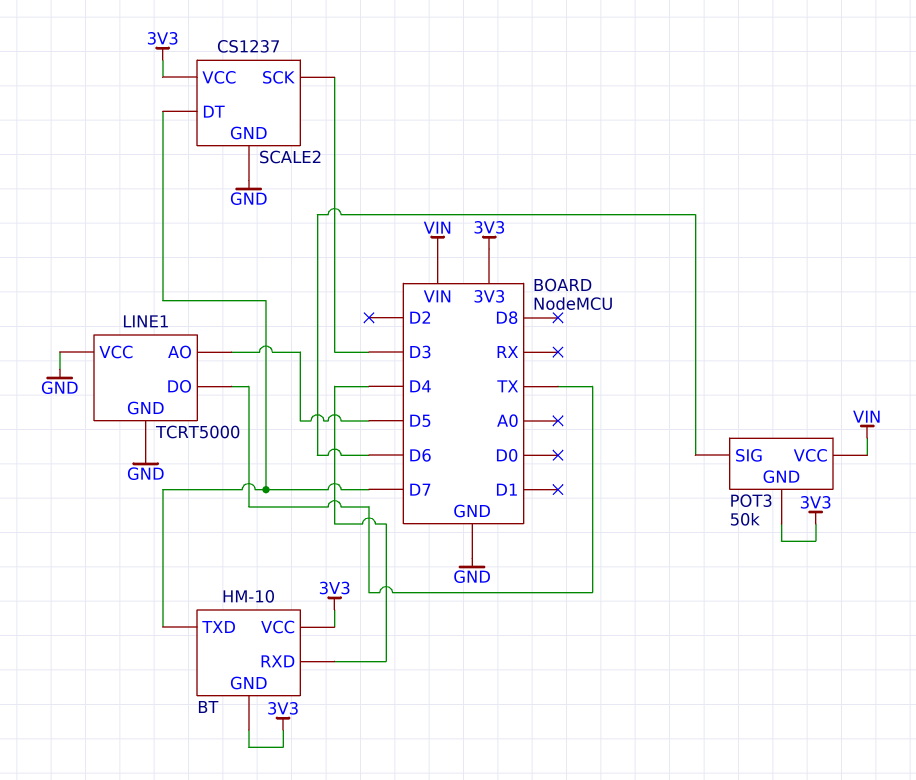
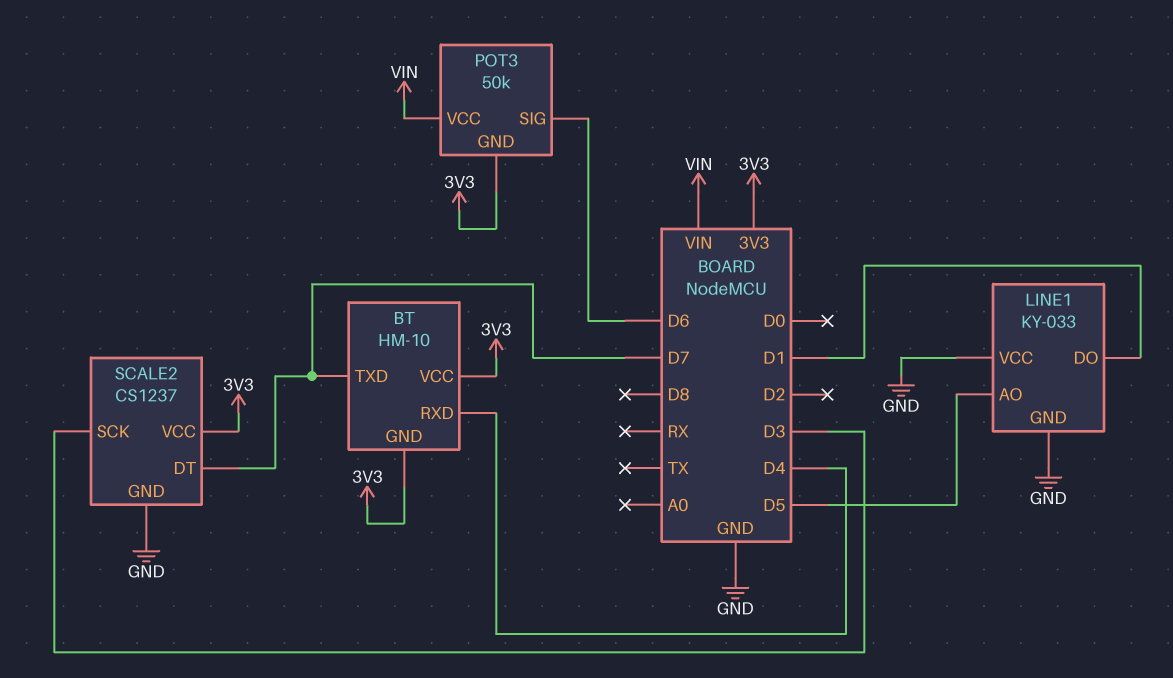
LINE1: TCRT5000 -> KY-033
LINE1 pin DO: TX -> D1

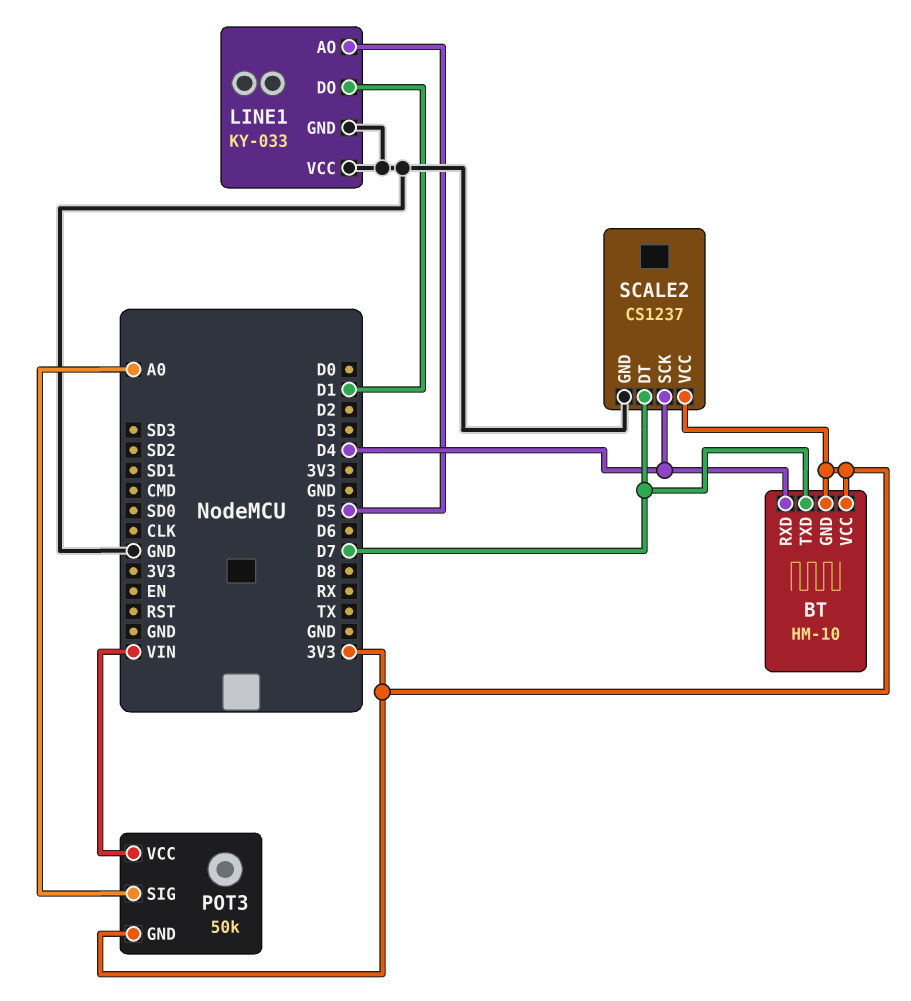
POT3 pin SIG: D6 -> A0
SCALE2 pin SCK: D3 -> D4

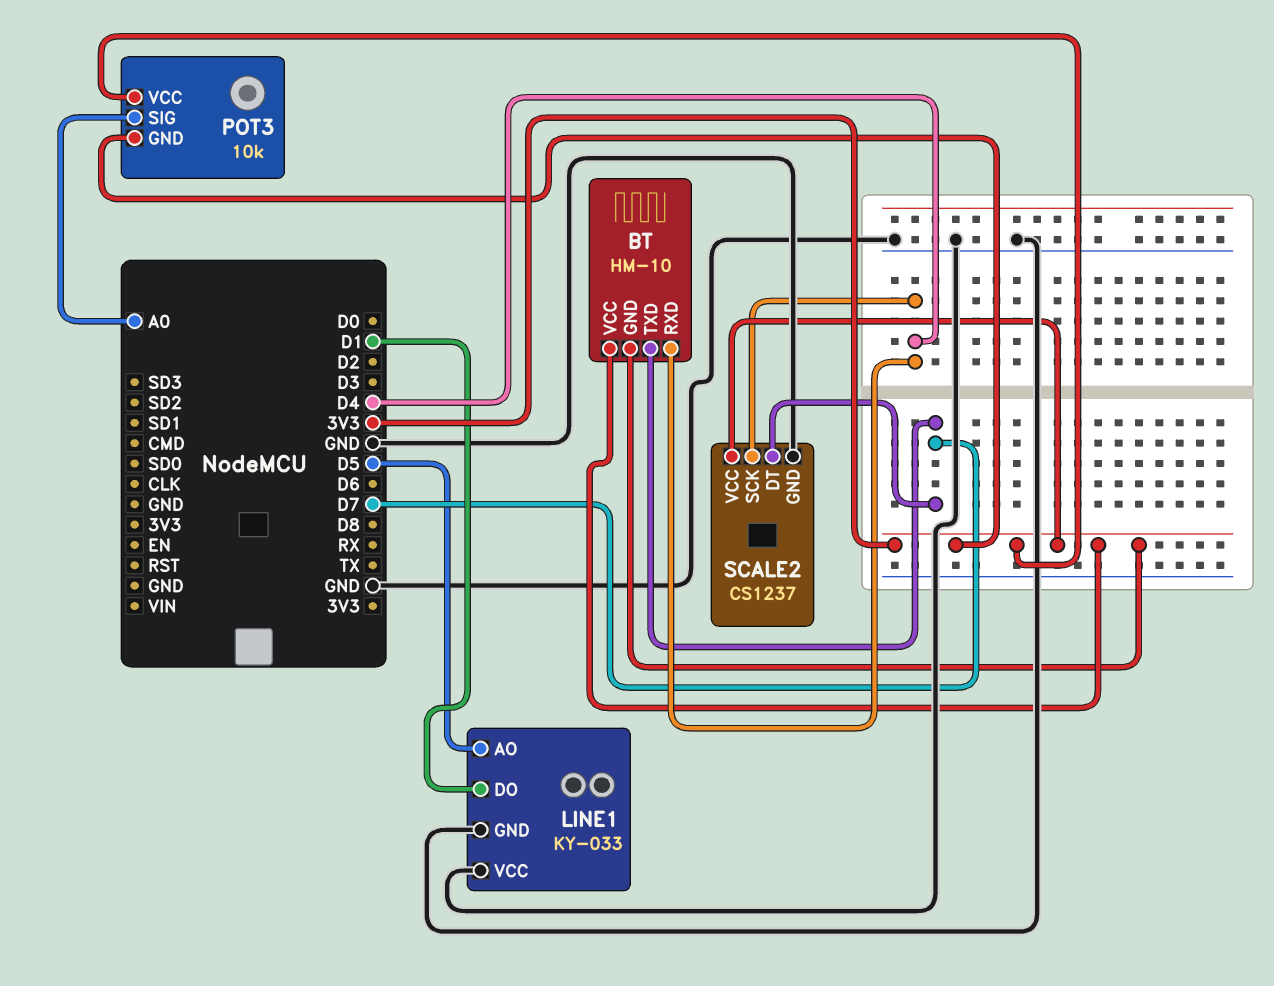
POT3: 50k -> 10k
POT3 pin VCC: VIN -> 3V3

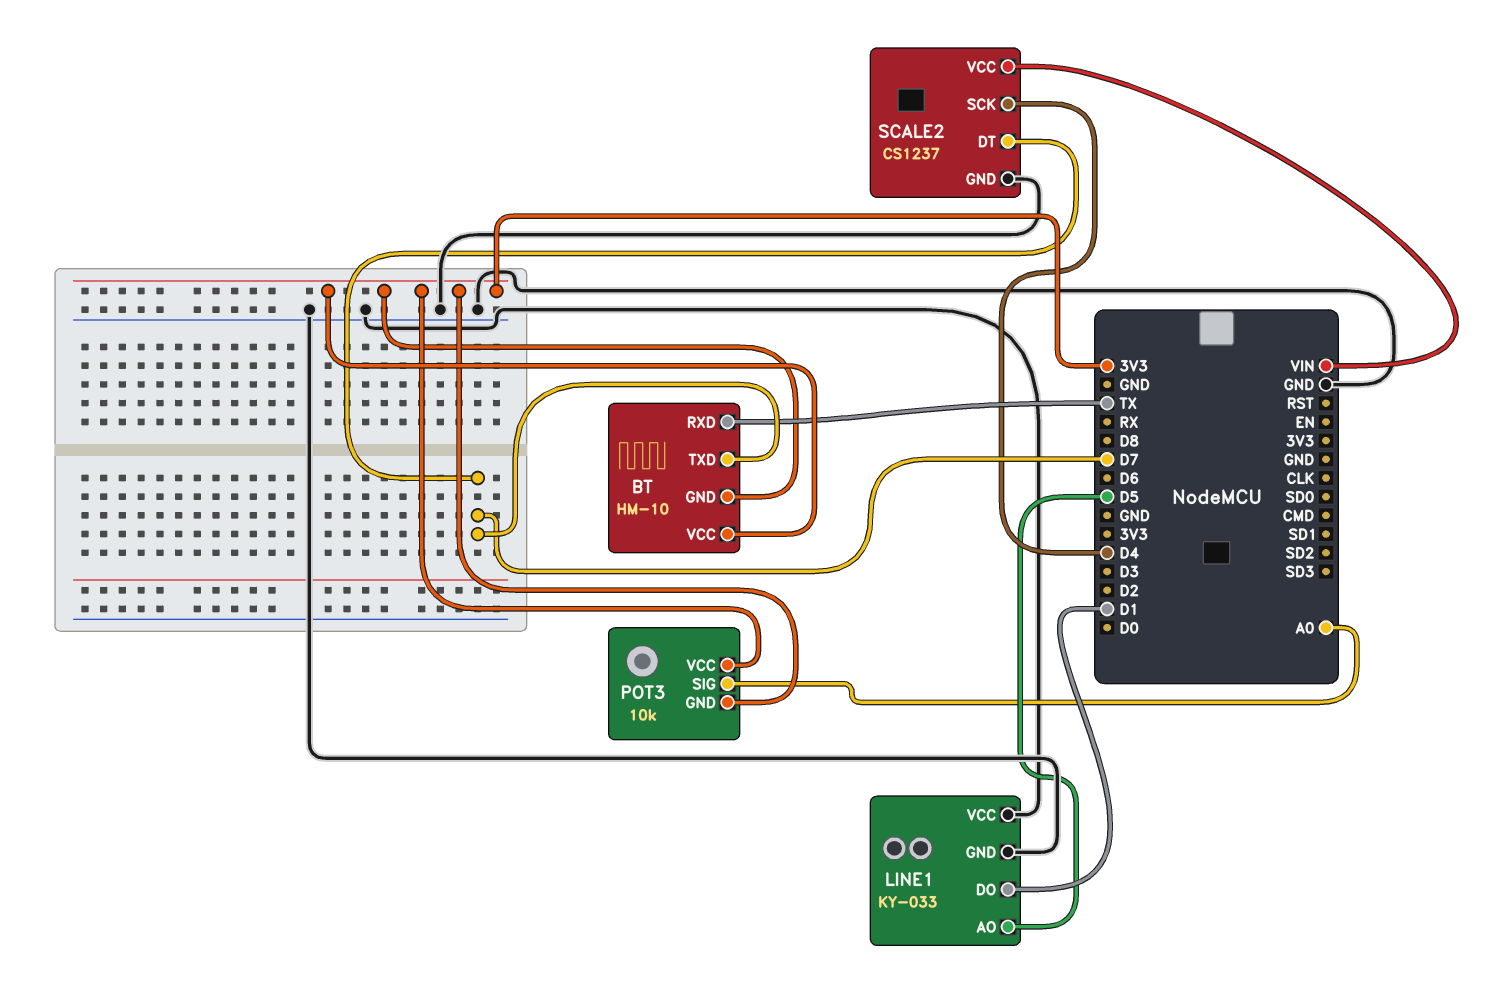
BT pin RXD: D4 -> TX
SCALE2 pin VCC: 3V3 -> VIN

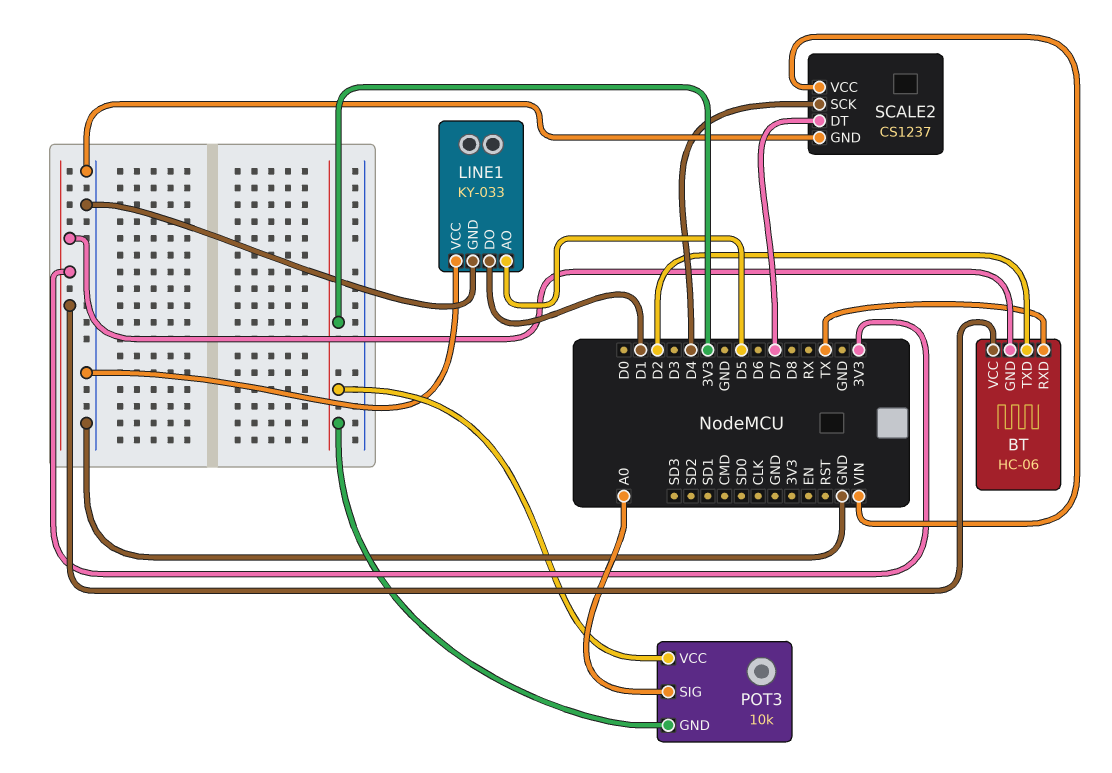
BT: HM-10 -> HC-06
BT pin TXD: D7 -> D2

